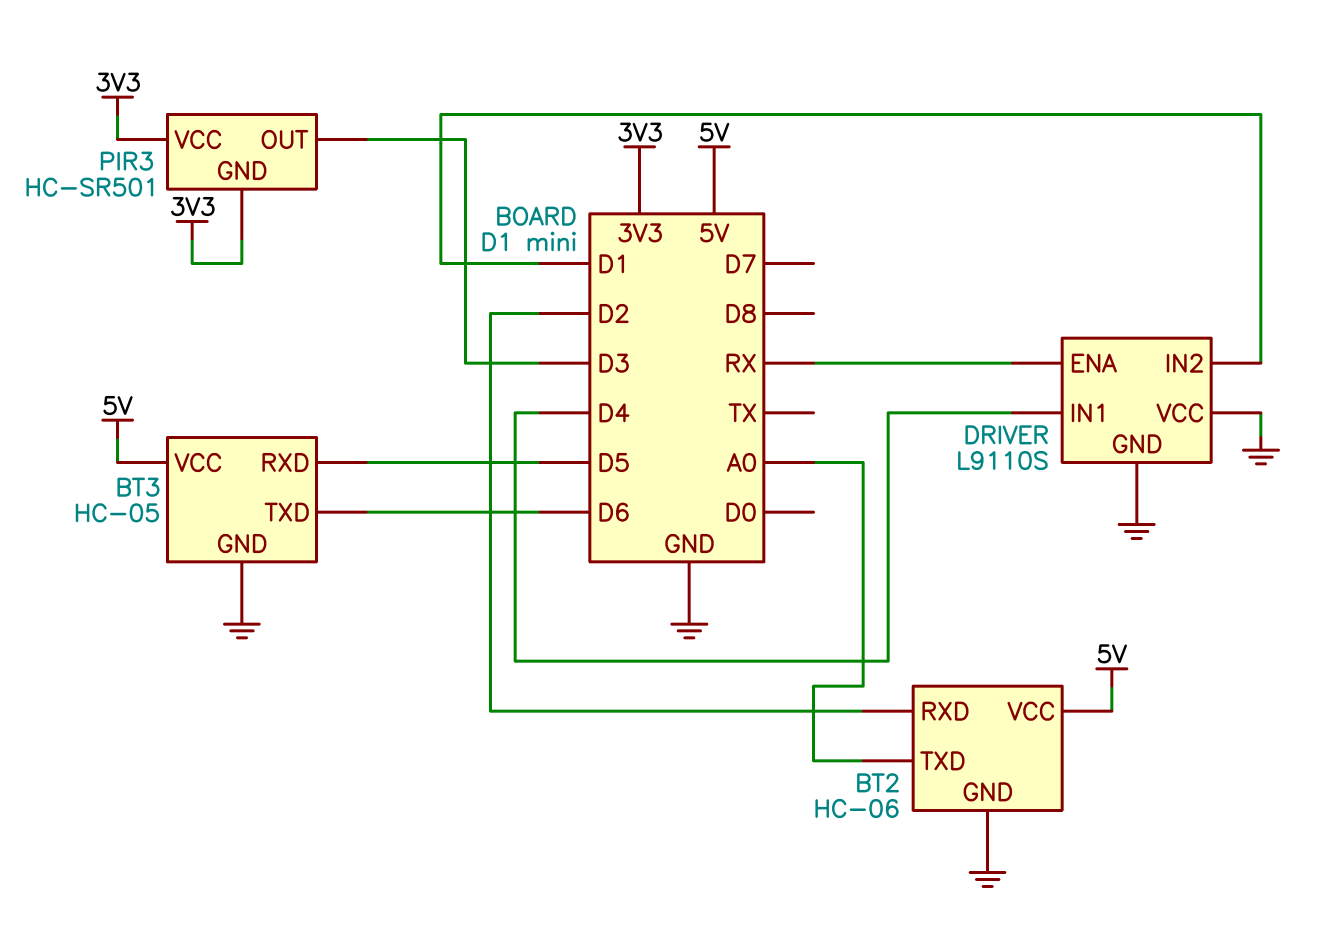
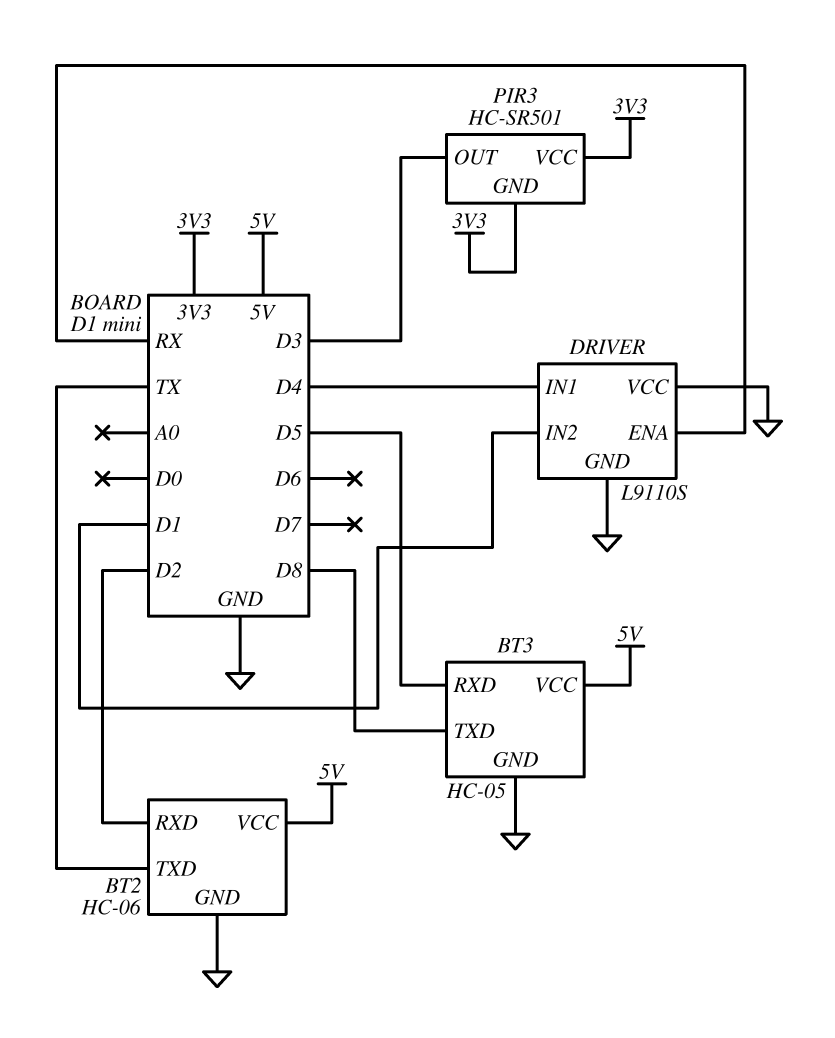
BT2 pin TXD: A0 -> TX
BT3 pin TXD: D6 -> D8

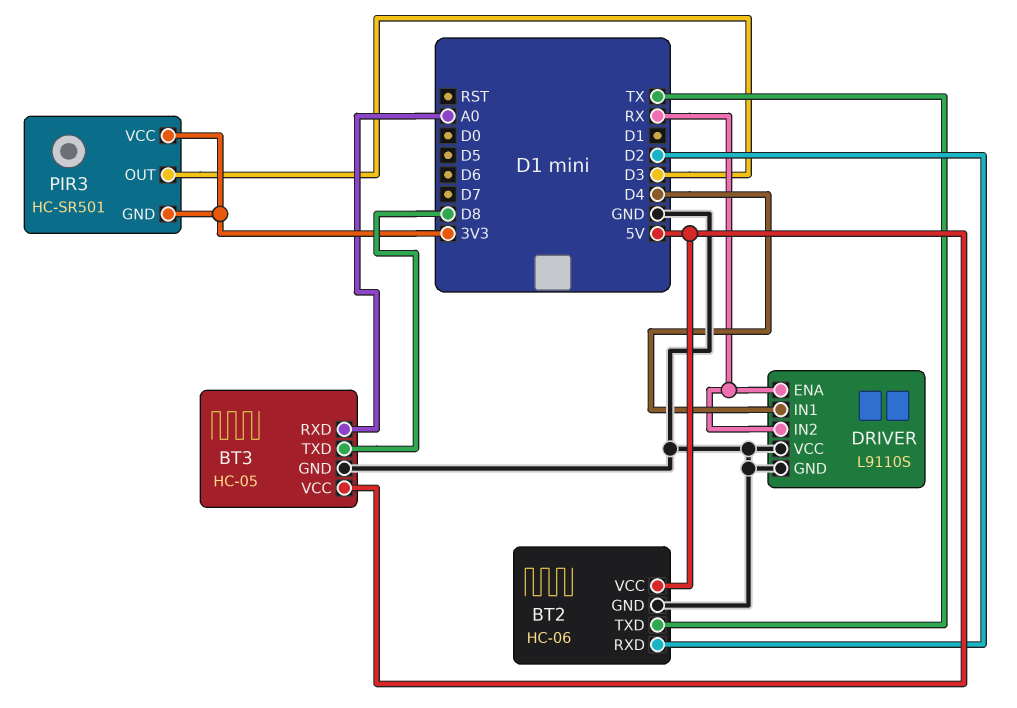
BT3 pin RXD: D5 -> A0
DRIVER pin IN2: D1 -> RX

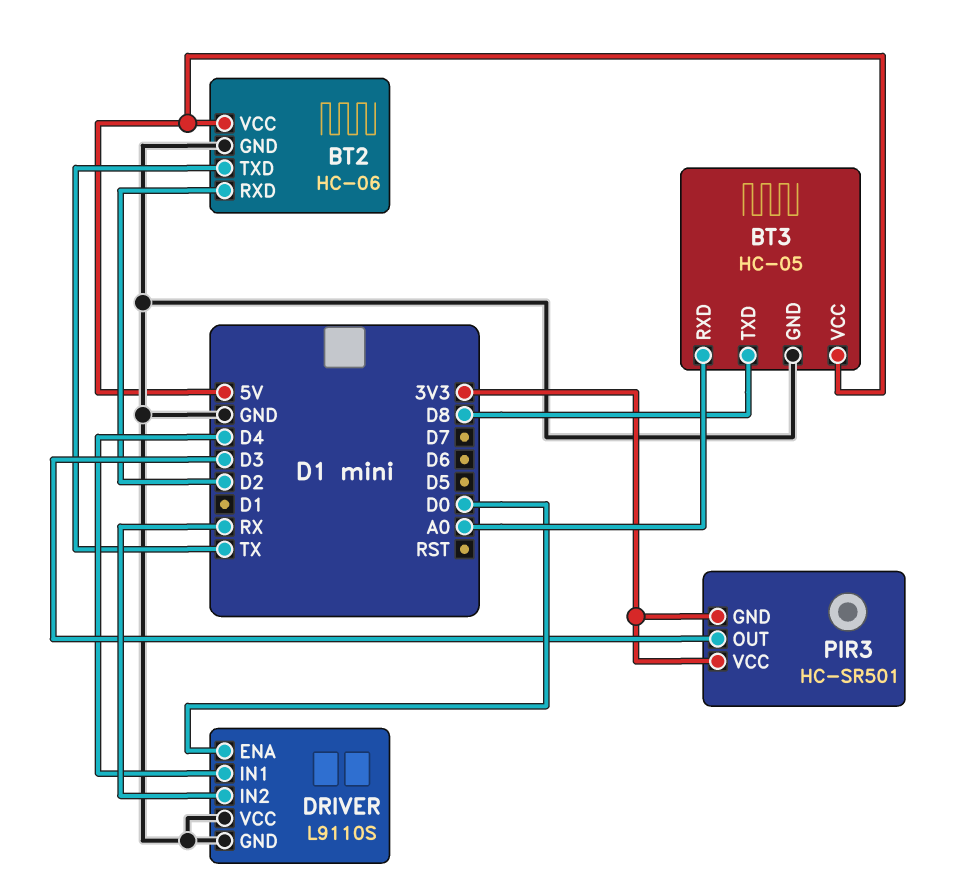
DRIVER pin ENA: RX -> D0

